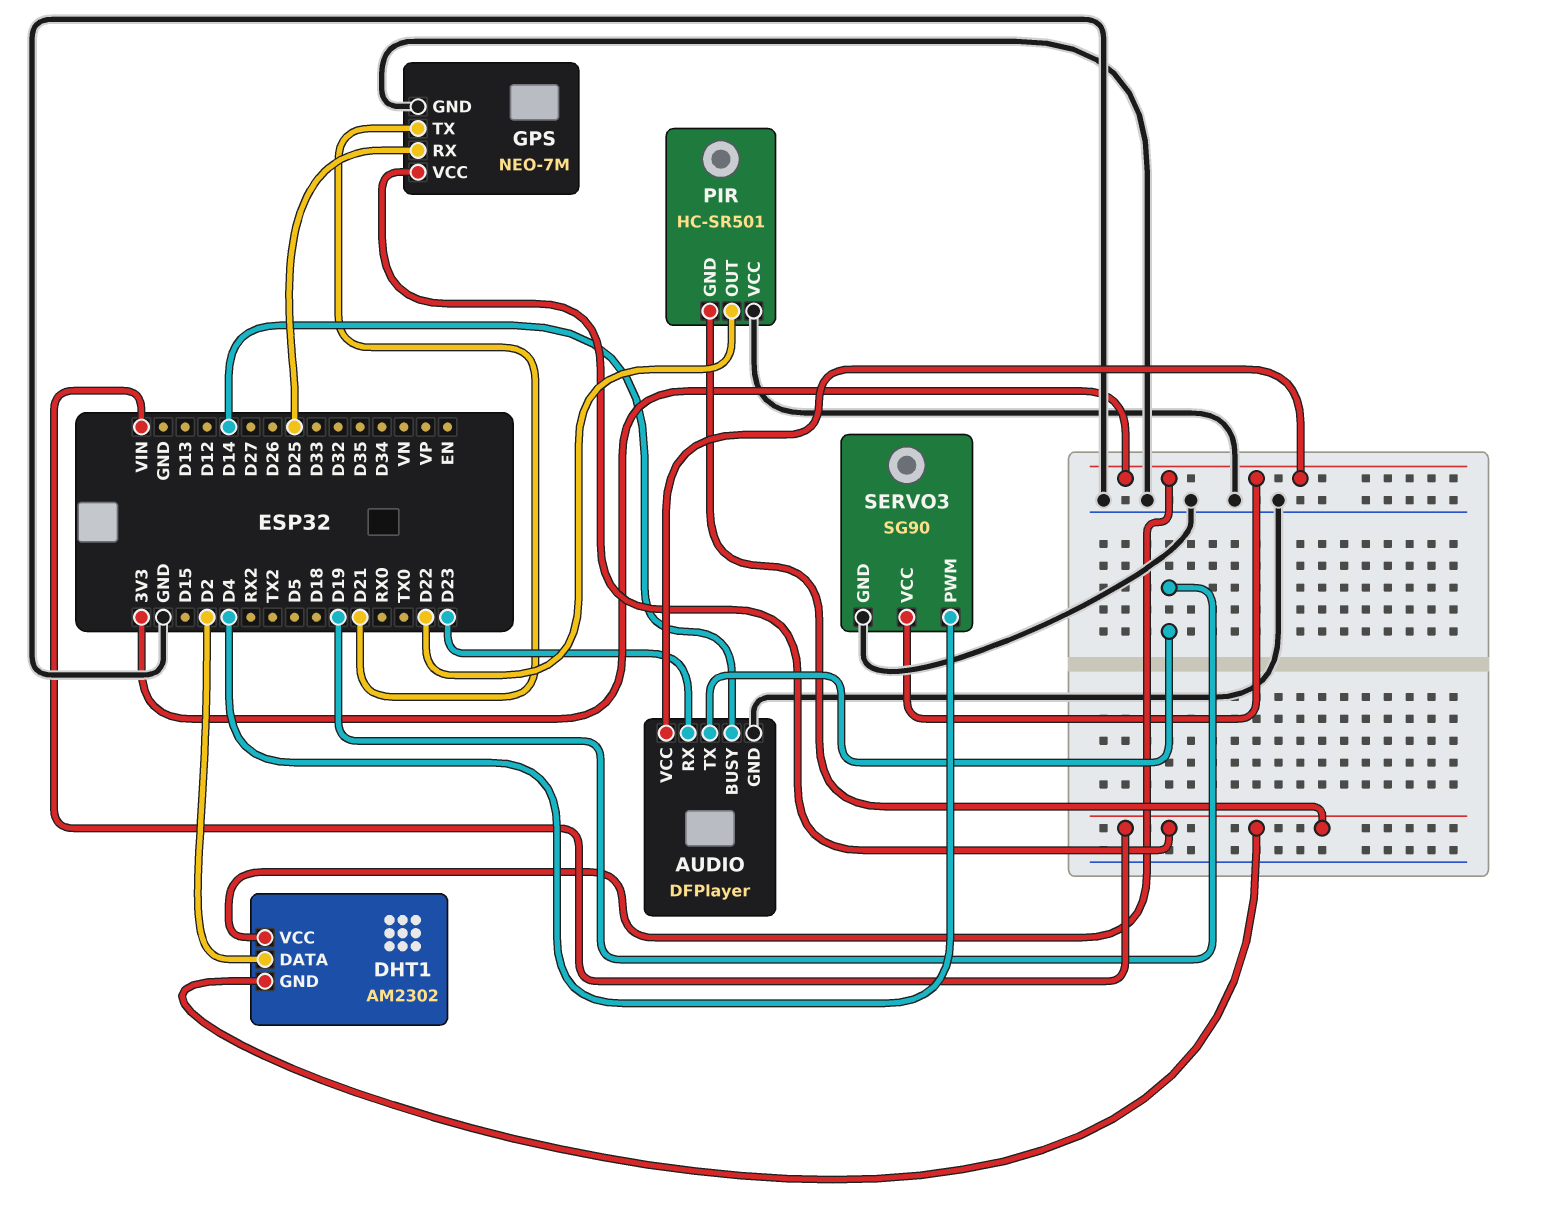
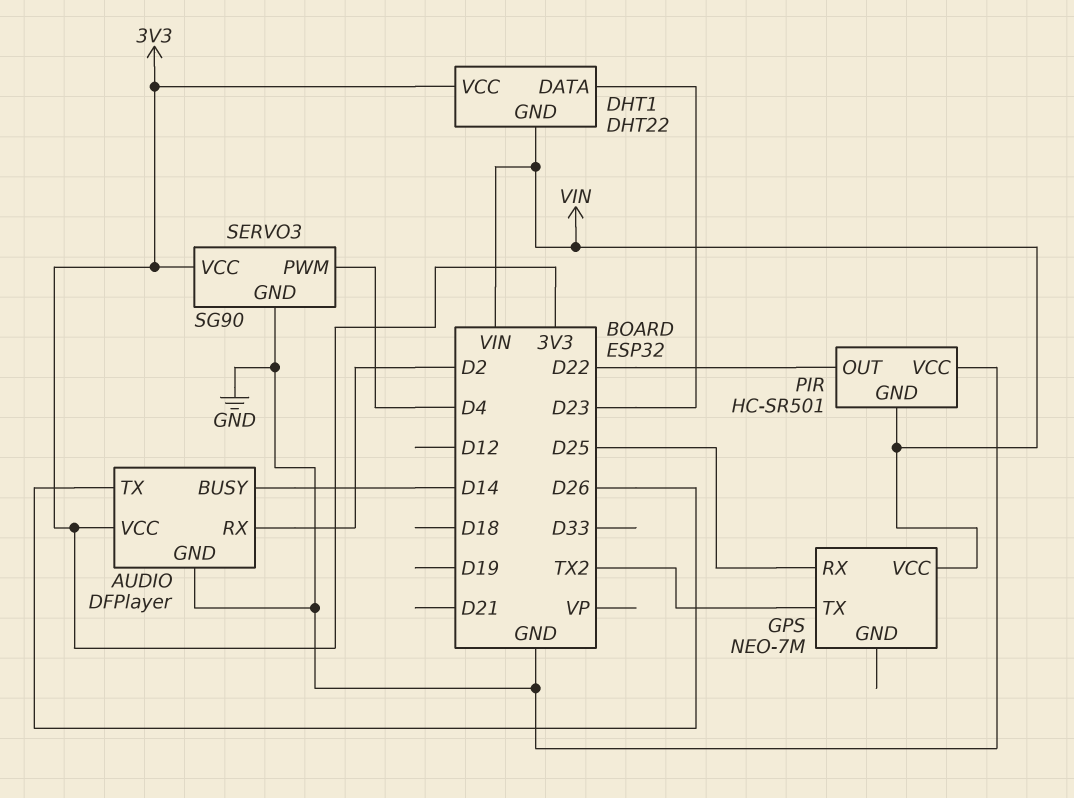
AUDIO pin RX: D23 -> D2
AUDIO pin TX: D19 -> D26
DHT1: AM2302 -> DHT22
DHT1 pin DATA: D2 -> D23
GPS pin GND: GND -> none
GPS pin TX: D21 -> TX2

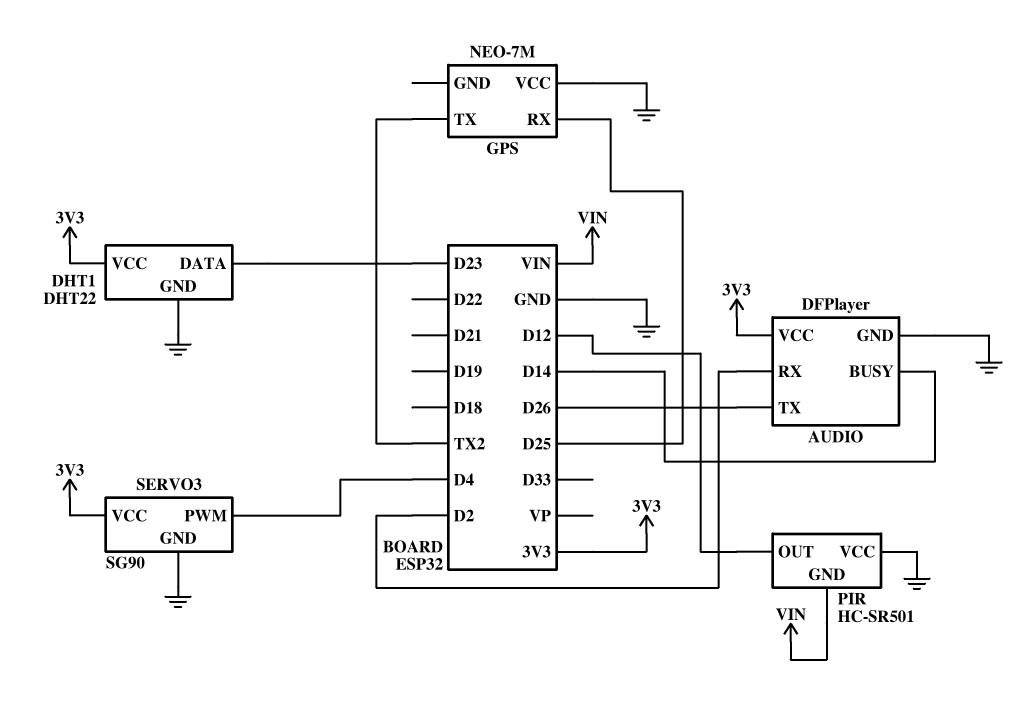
DHT1 pin GND: VIN -> GND
GPS pin VCC: VIN -> GND
PIR pin OUT: D22 -> D12

